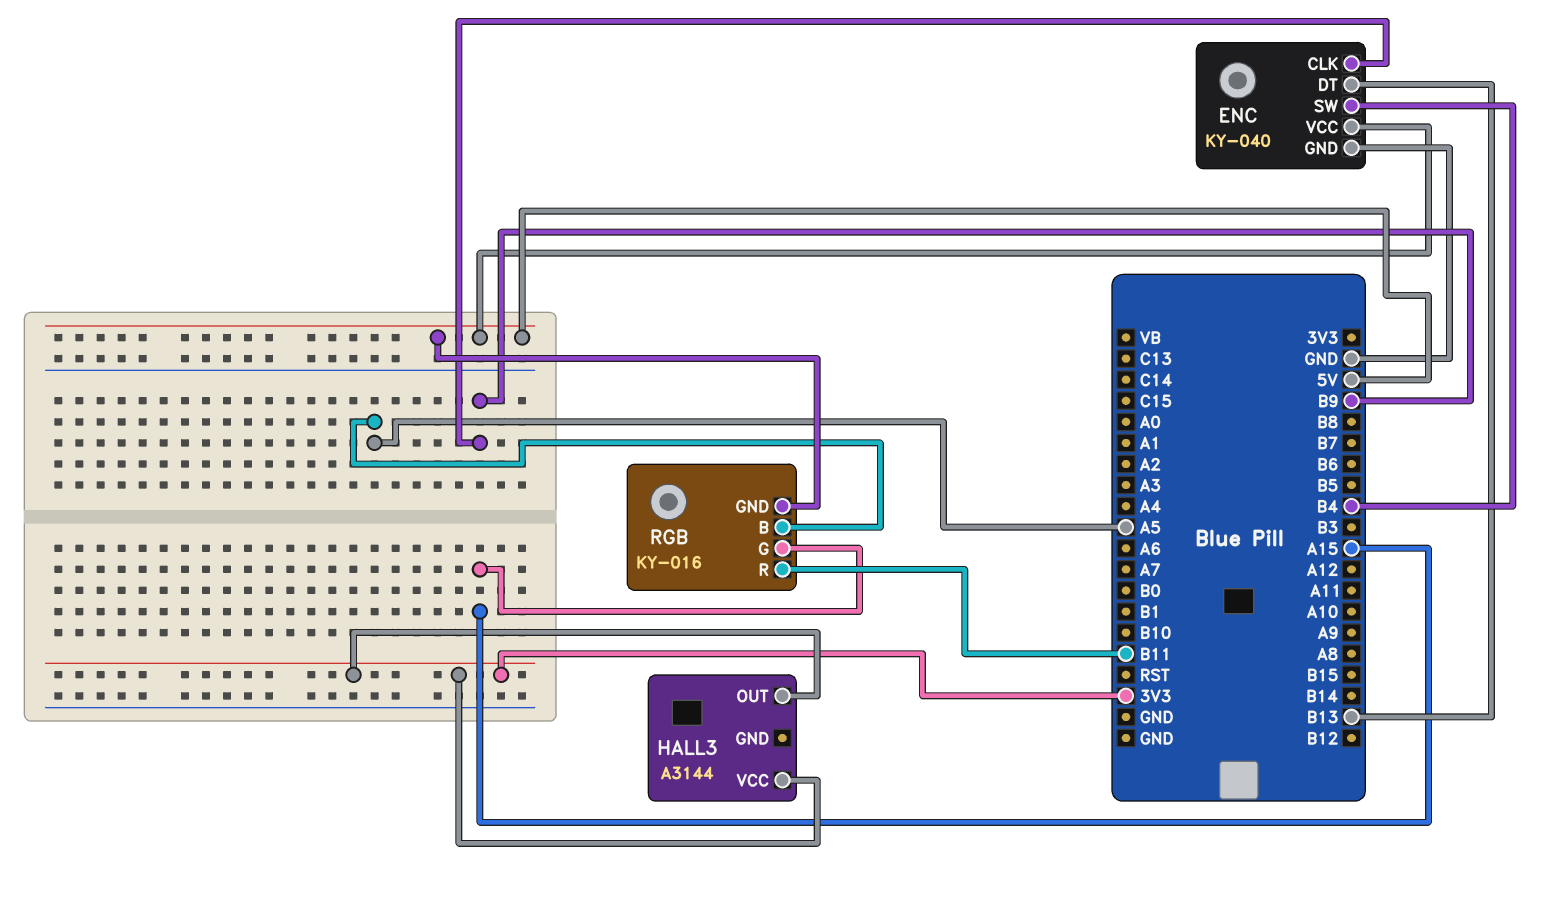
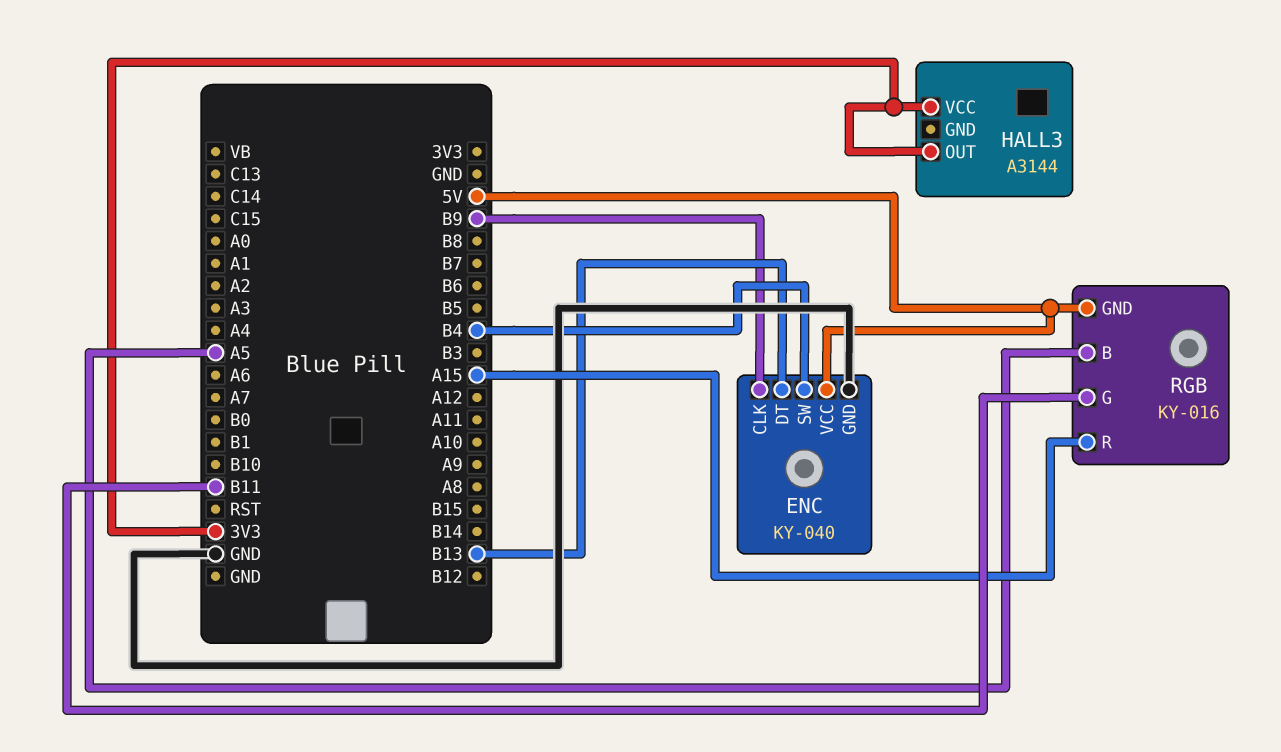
RGB pin G: A15 -> B11
RGB pin R: B11 -> A15

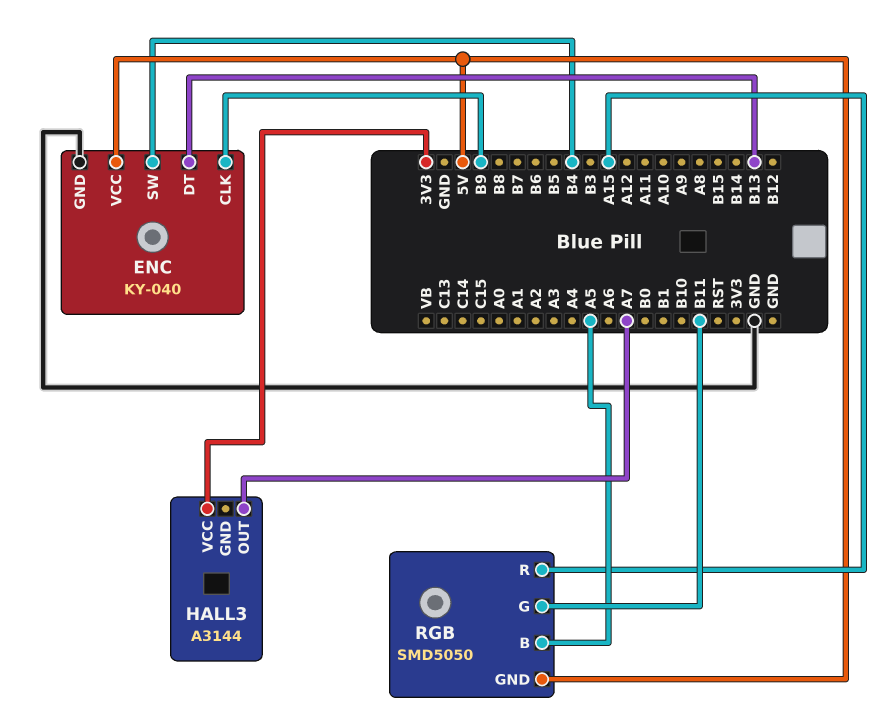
HALL3 pin OUT: 3V3 -> A7
RGB: KY-016 -> SMD5050

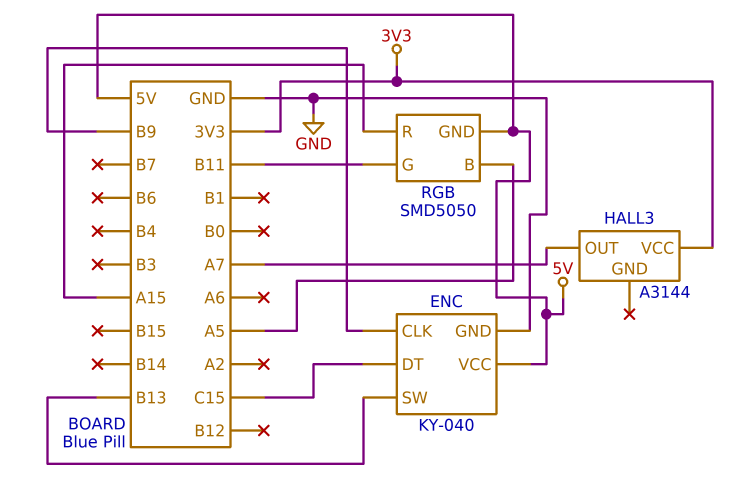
ENC pin DT: B13 -> C15
ENC pin SW: B4 -> B13

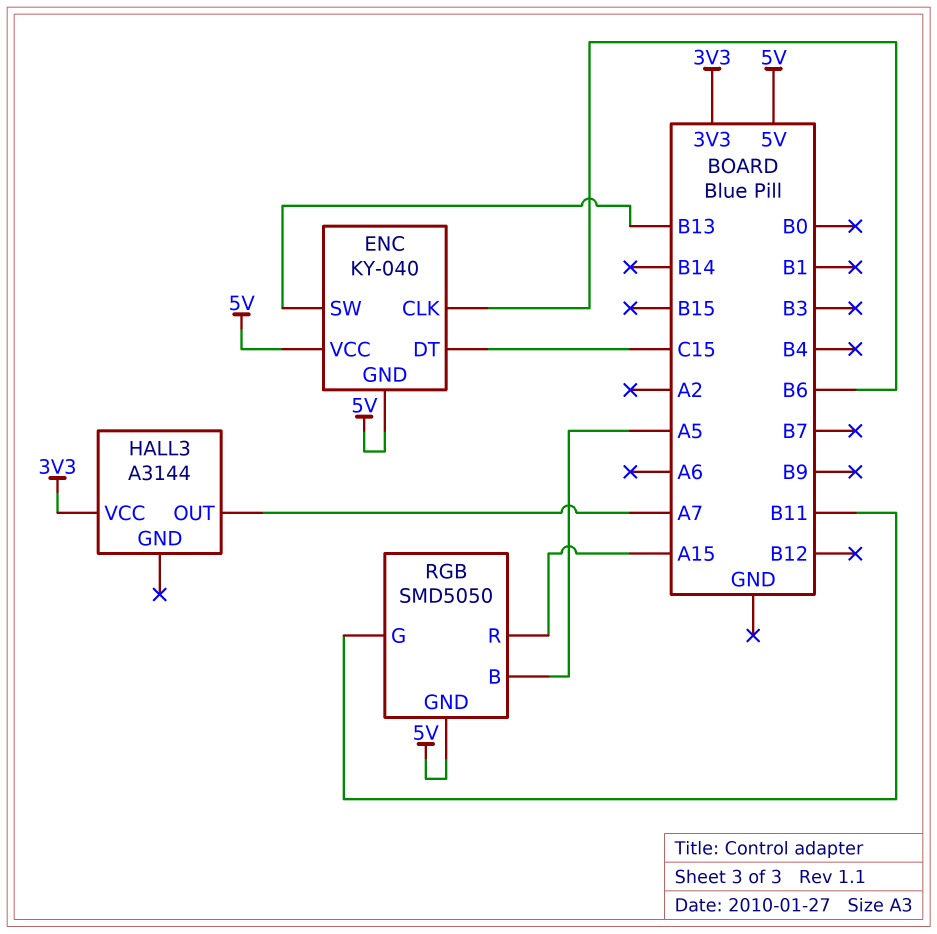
ENC pin CLK: B9 -> B6
ENC pin GND: GND -> 5V

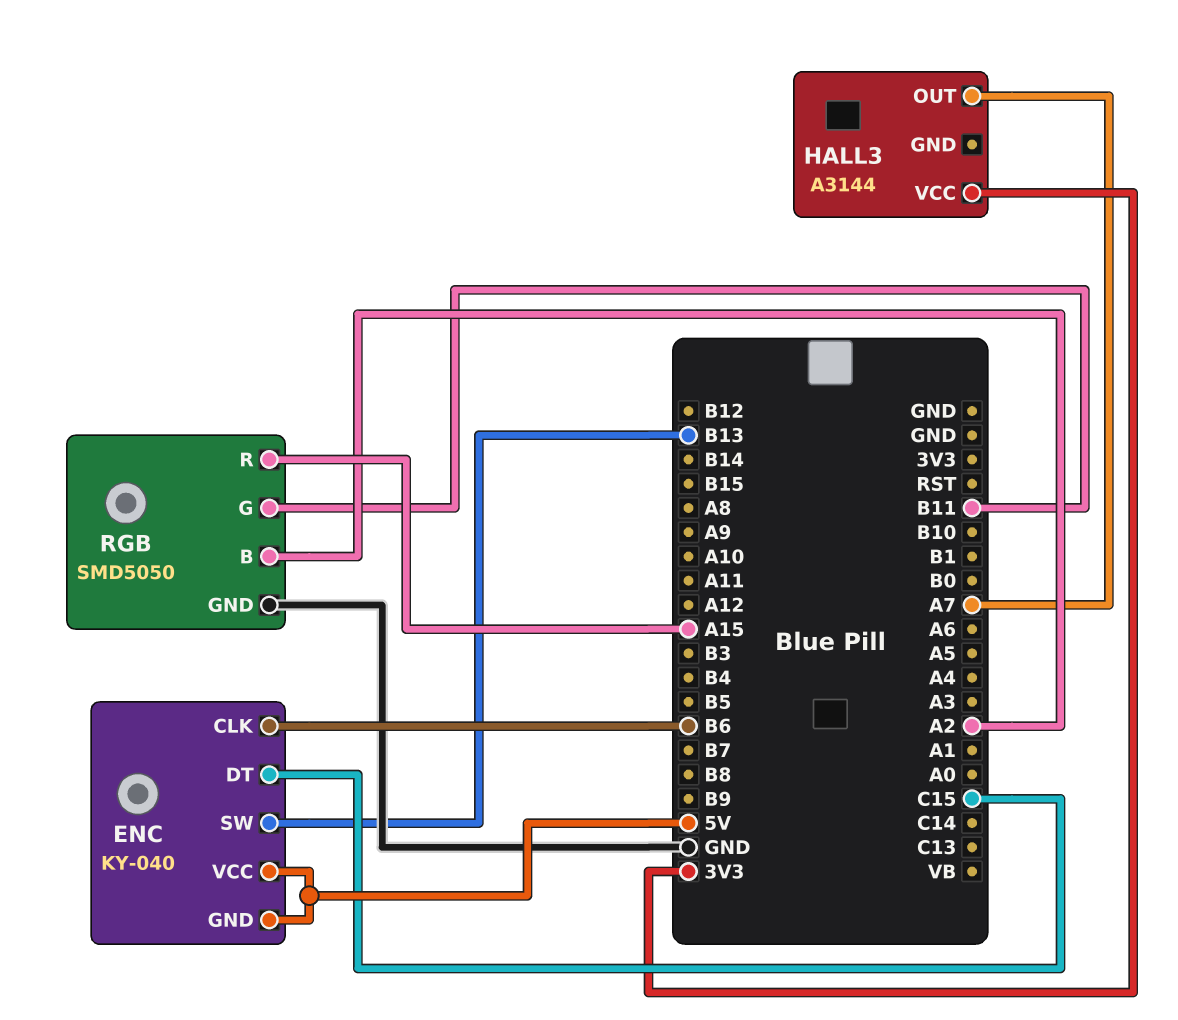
RGB pin B: A5 -> A2
RGB pin GND: 5V -> GND

